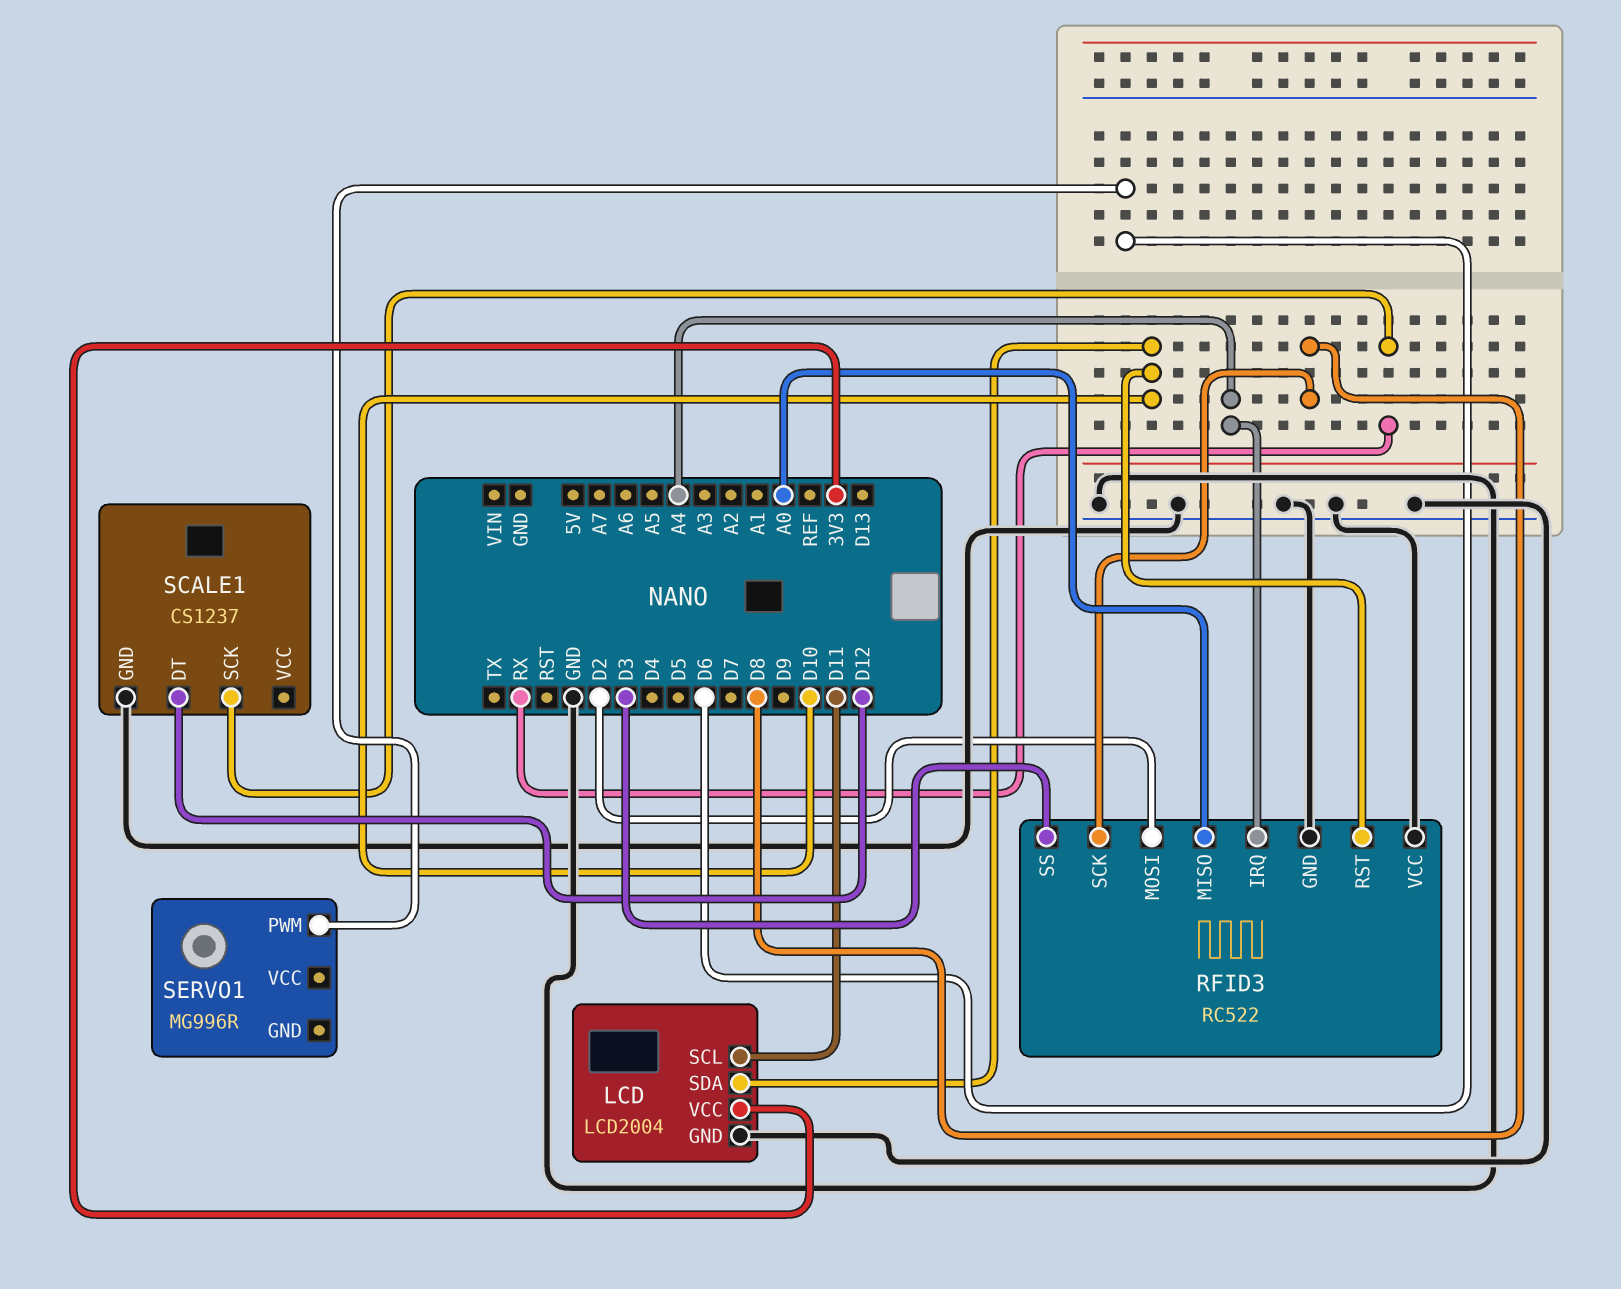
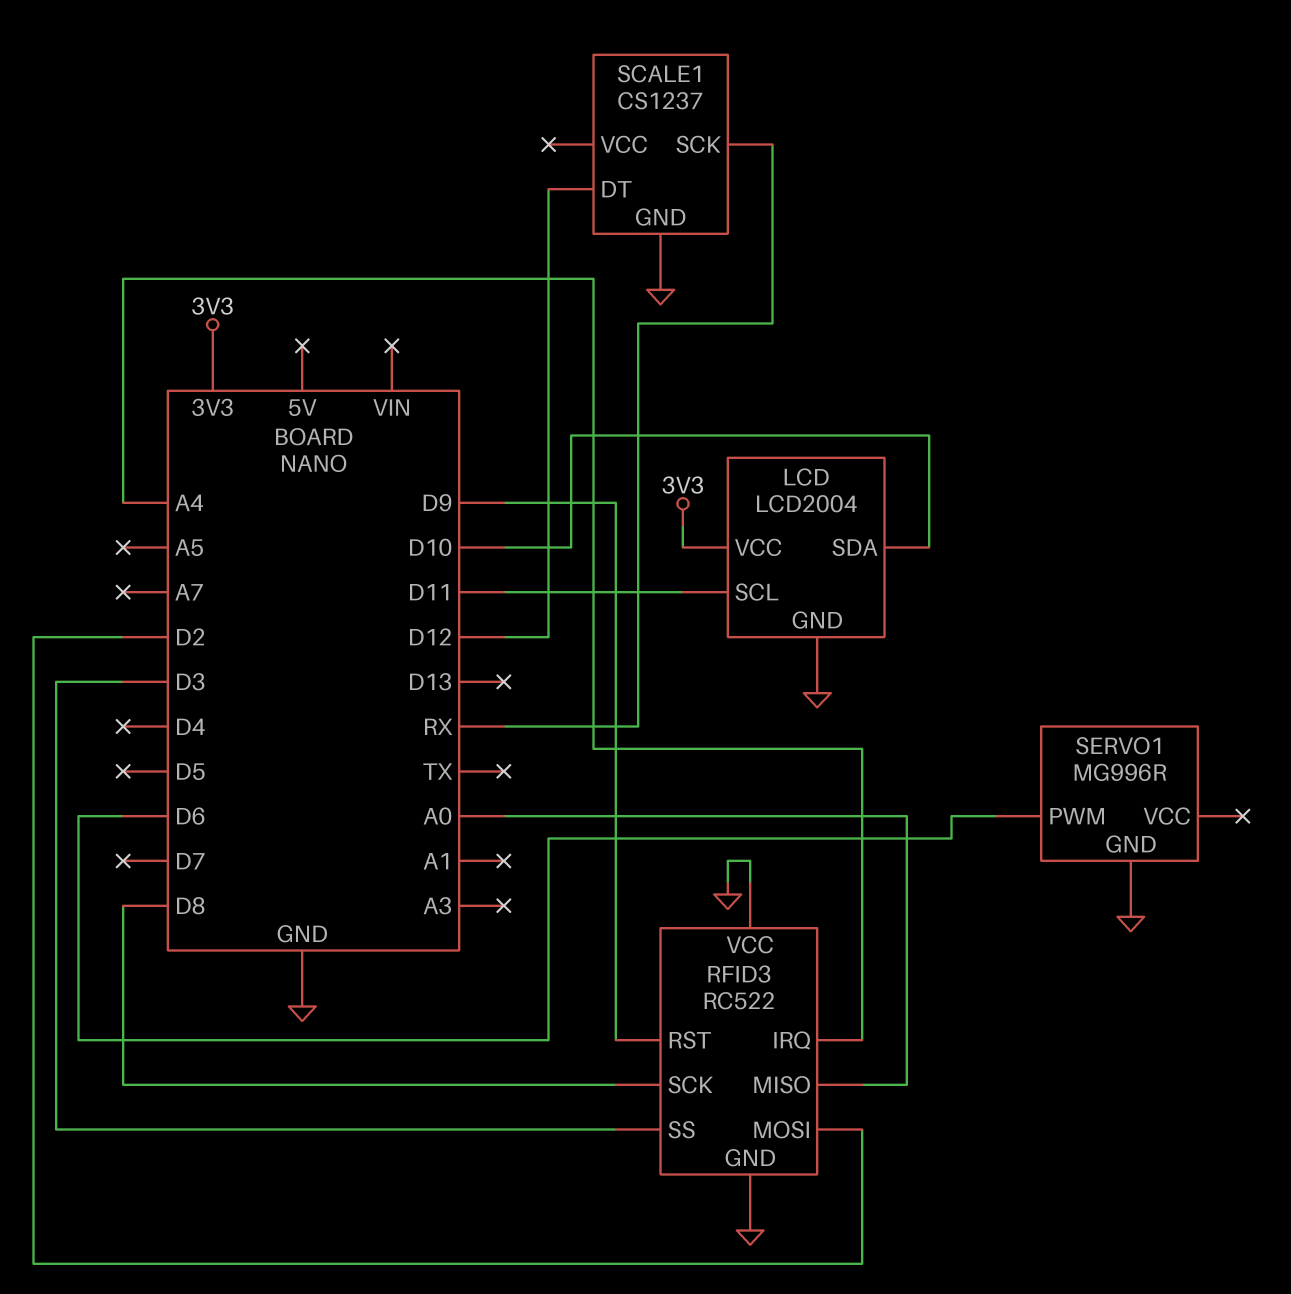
RFID3 pin RST: D10 -> D9
SERVO1 pin GND: none -> GND

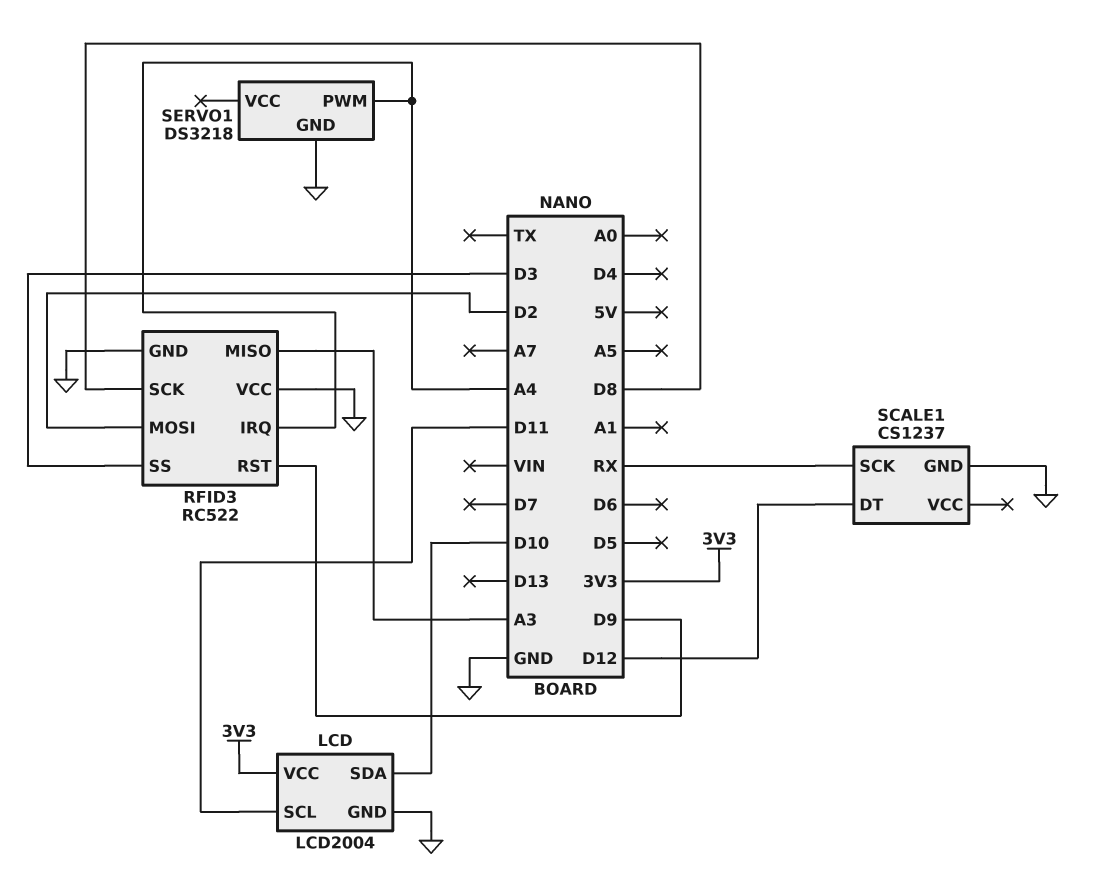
RFID3 pin MISO: A0 -> A3
SERVO1: MG996R -> DS3218
SERVO1 pin PWM: D6 -> A4

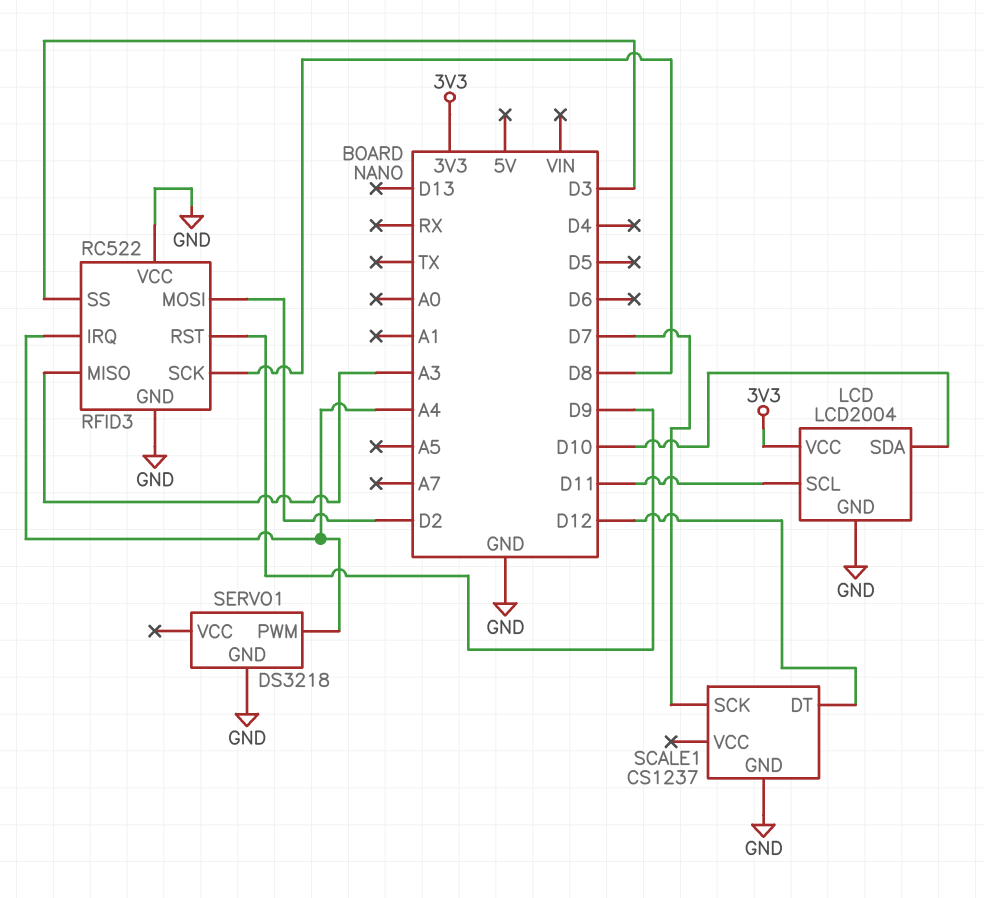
SCALE1 pin SCK: RX -> D7

